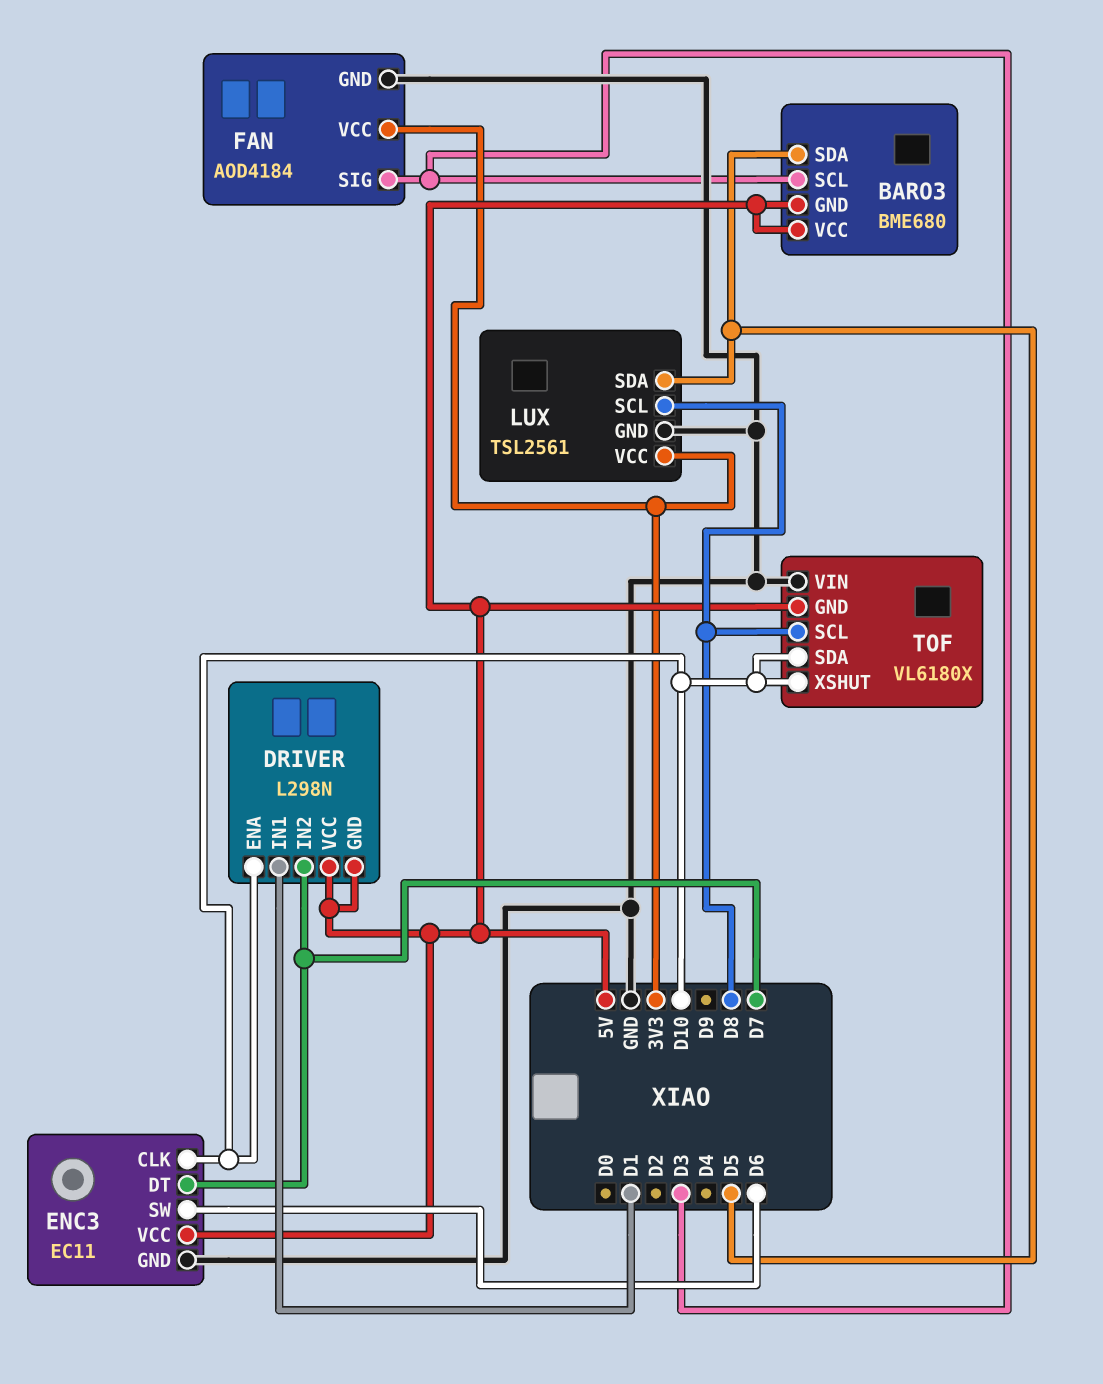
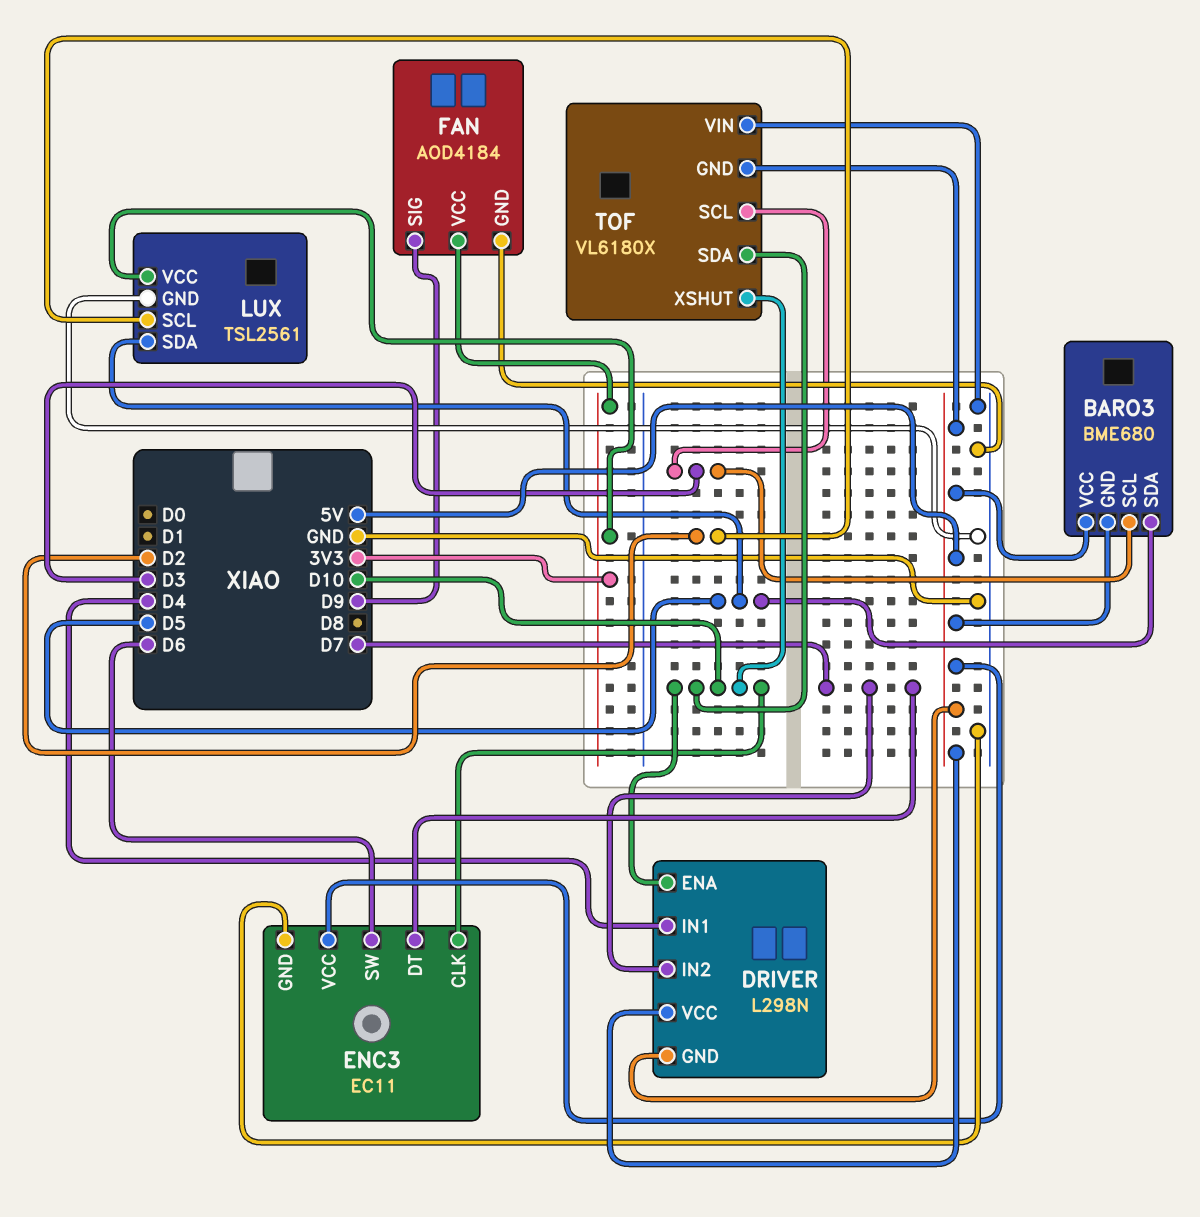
DRIVER pin IN1: D1 -> D4
FAN pin SIG: D3 -> D9
LUX pin SCL: D8 -> D2
TOF pin SCL: D8 -> D3

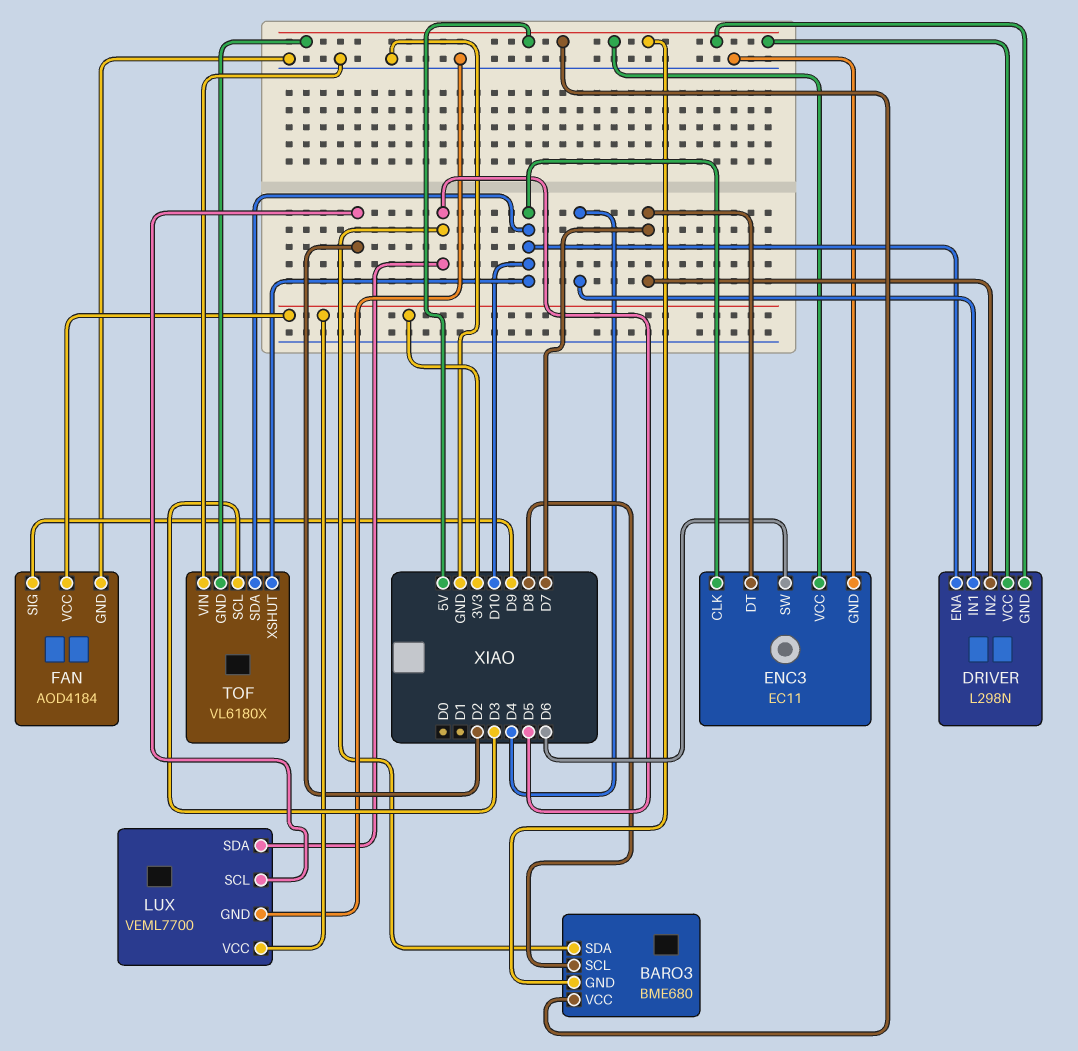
BARO3 pin SCL: D3 -> D8
LUX: TSL2561 -> VEML7700

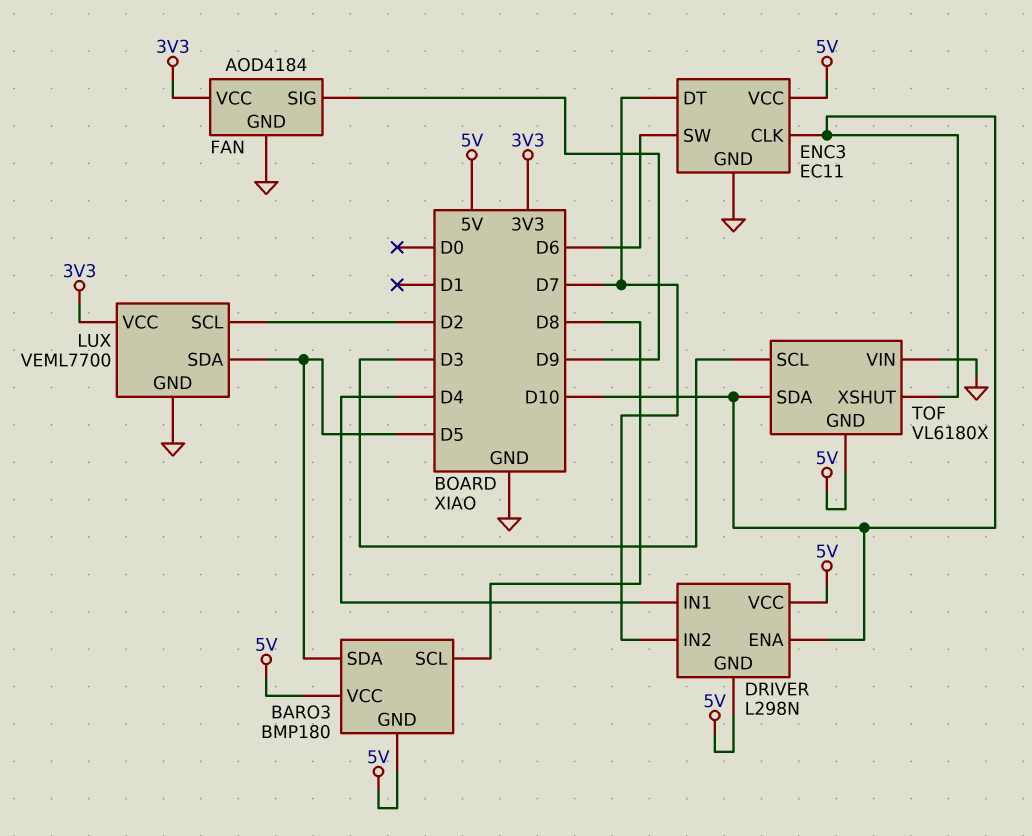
BARO3: BME680 -> BMP180

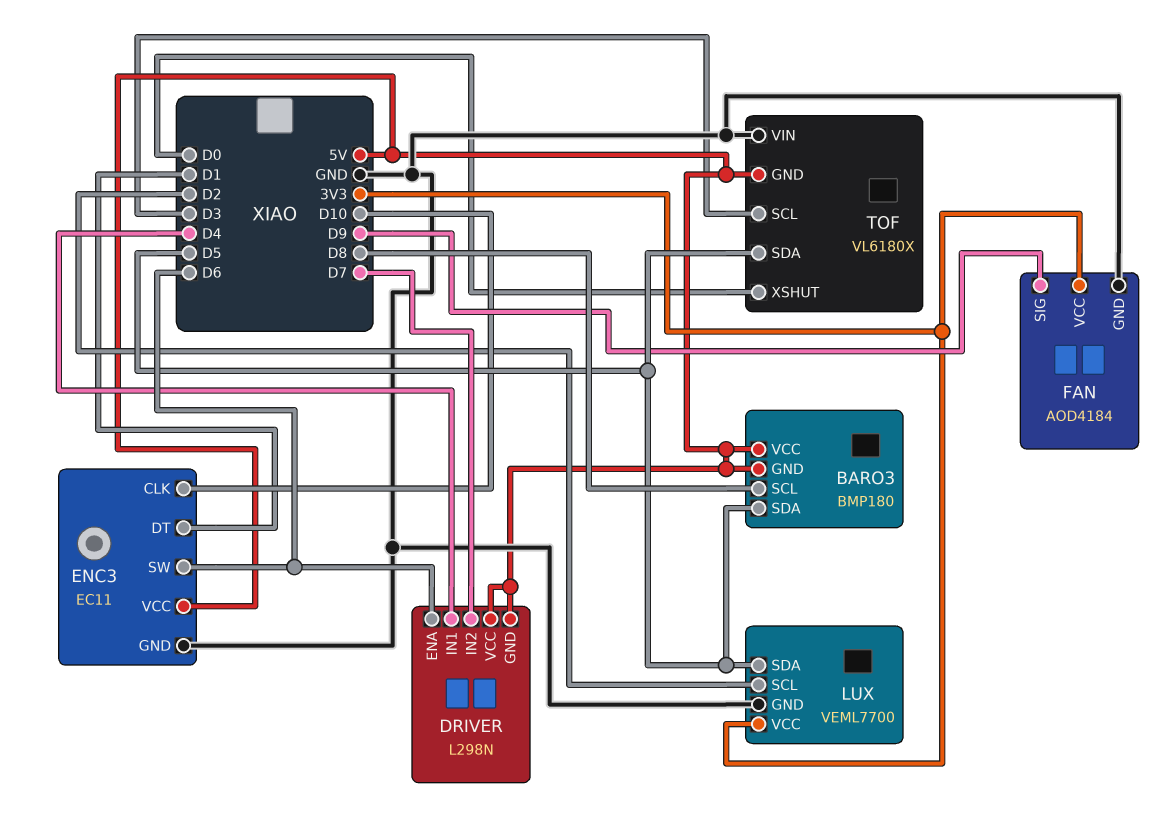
DRIVER pin ENA: D10 -> D6
ENC3 pin DT: D7 -> D1
TOF pin SDA: D10 -> D5
TOF pin XSHUT: D10 -> D0

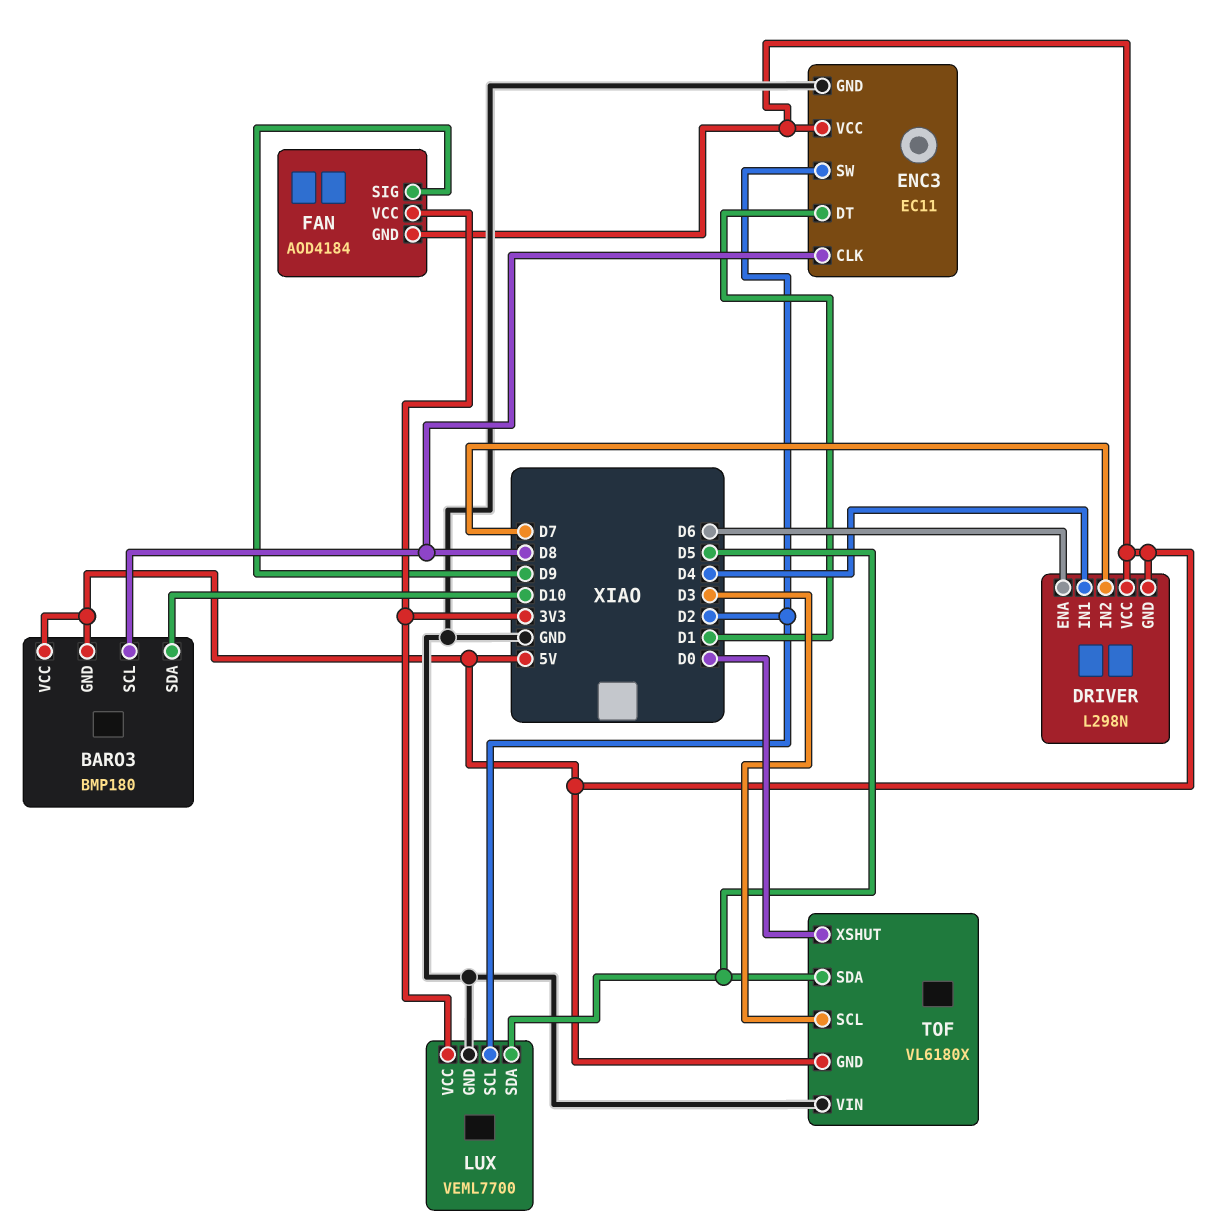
BARO3 pin SDA: D5 -> D10
ENC3 pin CLK: D10 -> D8
ENC3 pin SW: D6 -> D2
FAN pin GND: GND -> 5V

